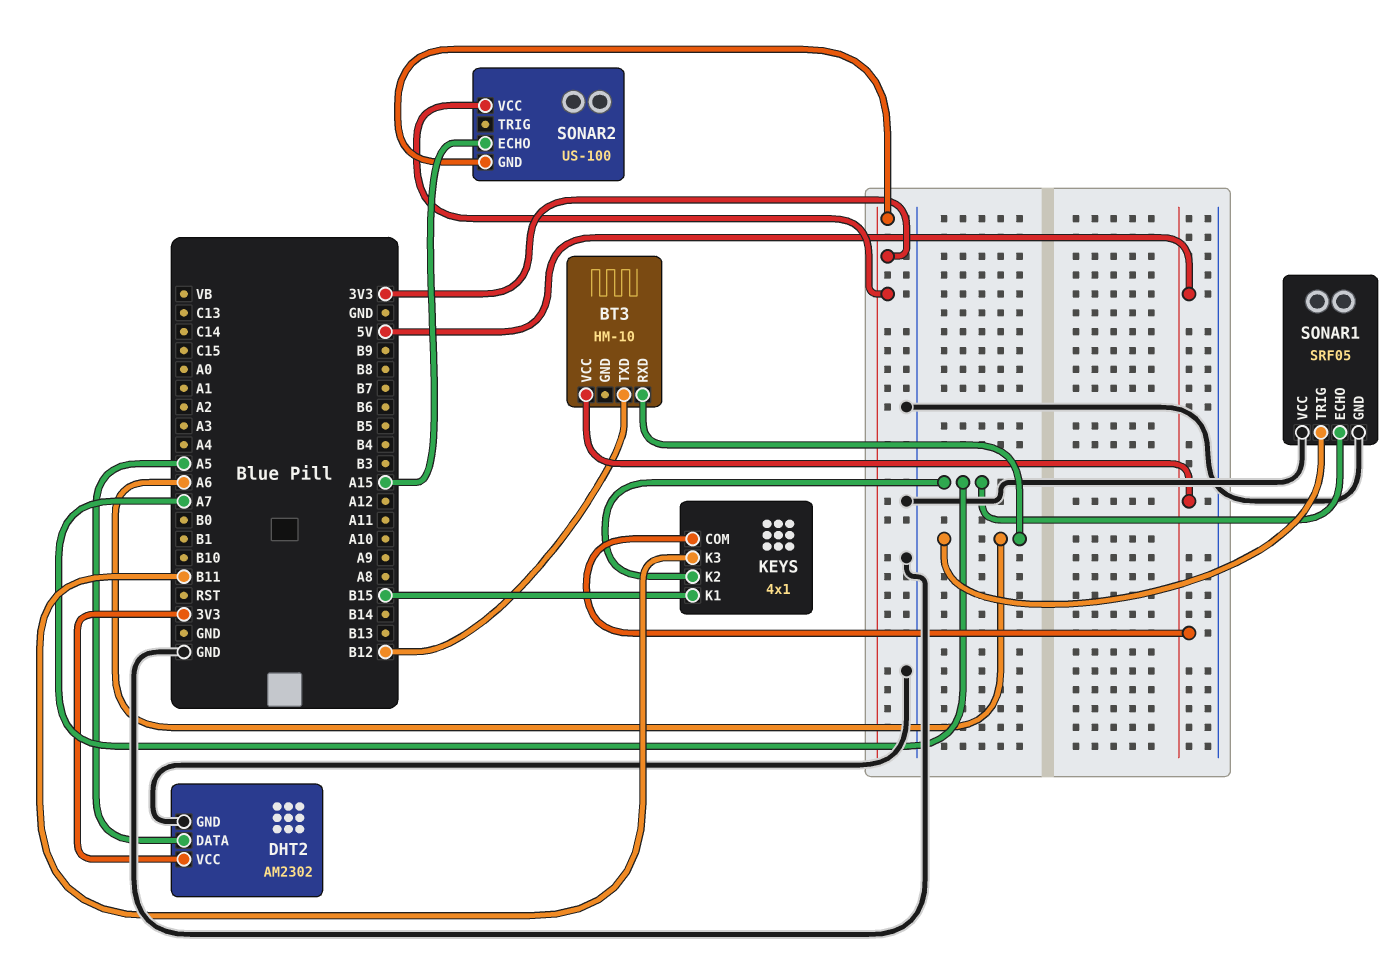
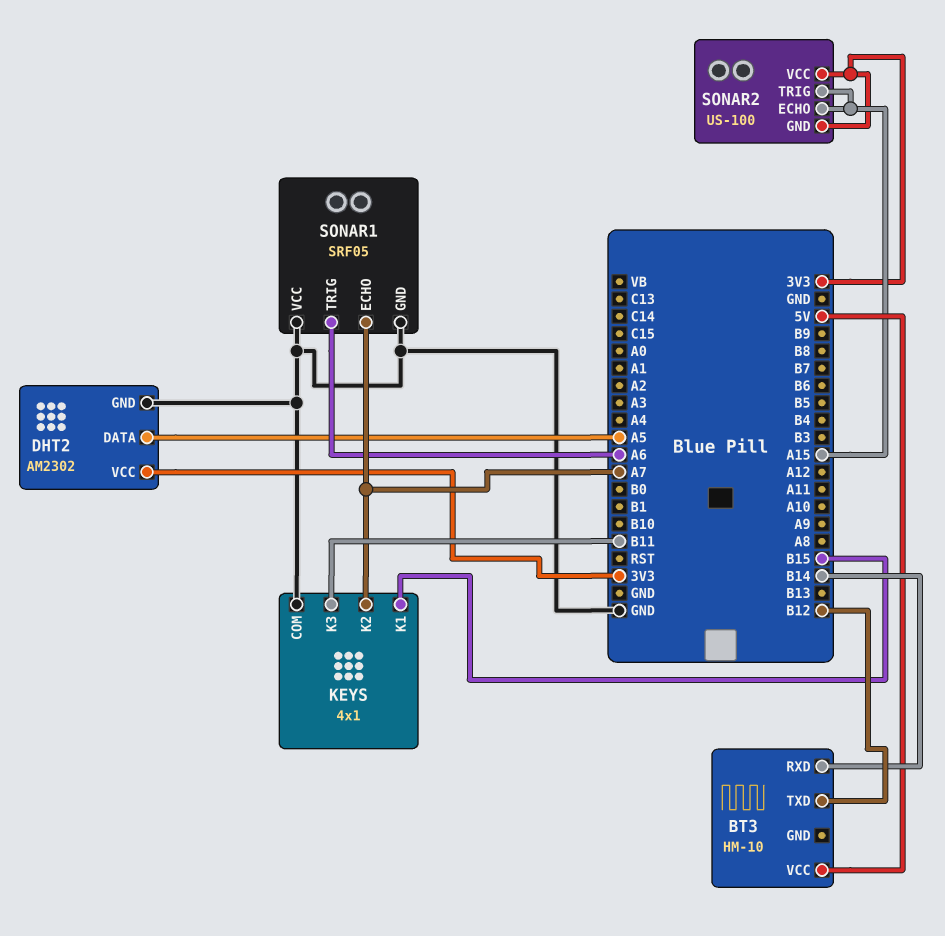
BT3 pin RXD: A6 -> B14
KEYS pin COM: 5V -> GND
SONAR2 pin TRIG: none -> A15

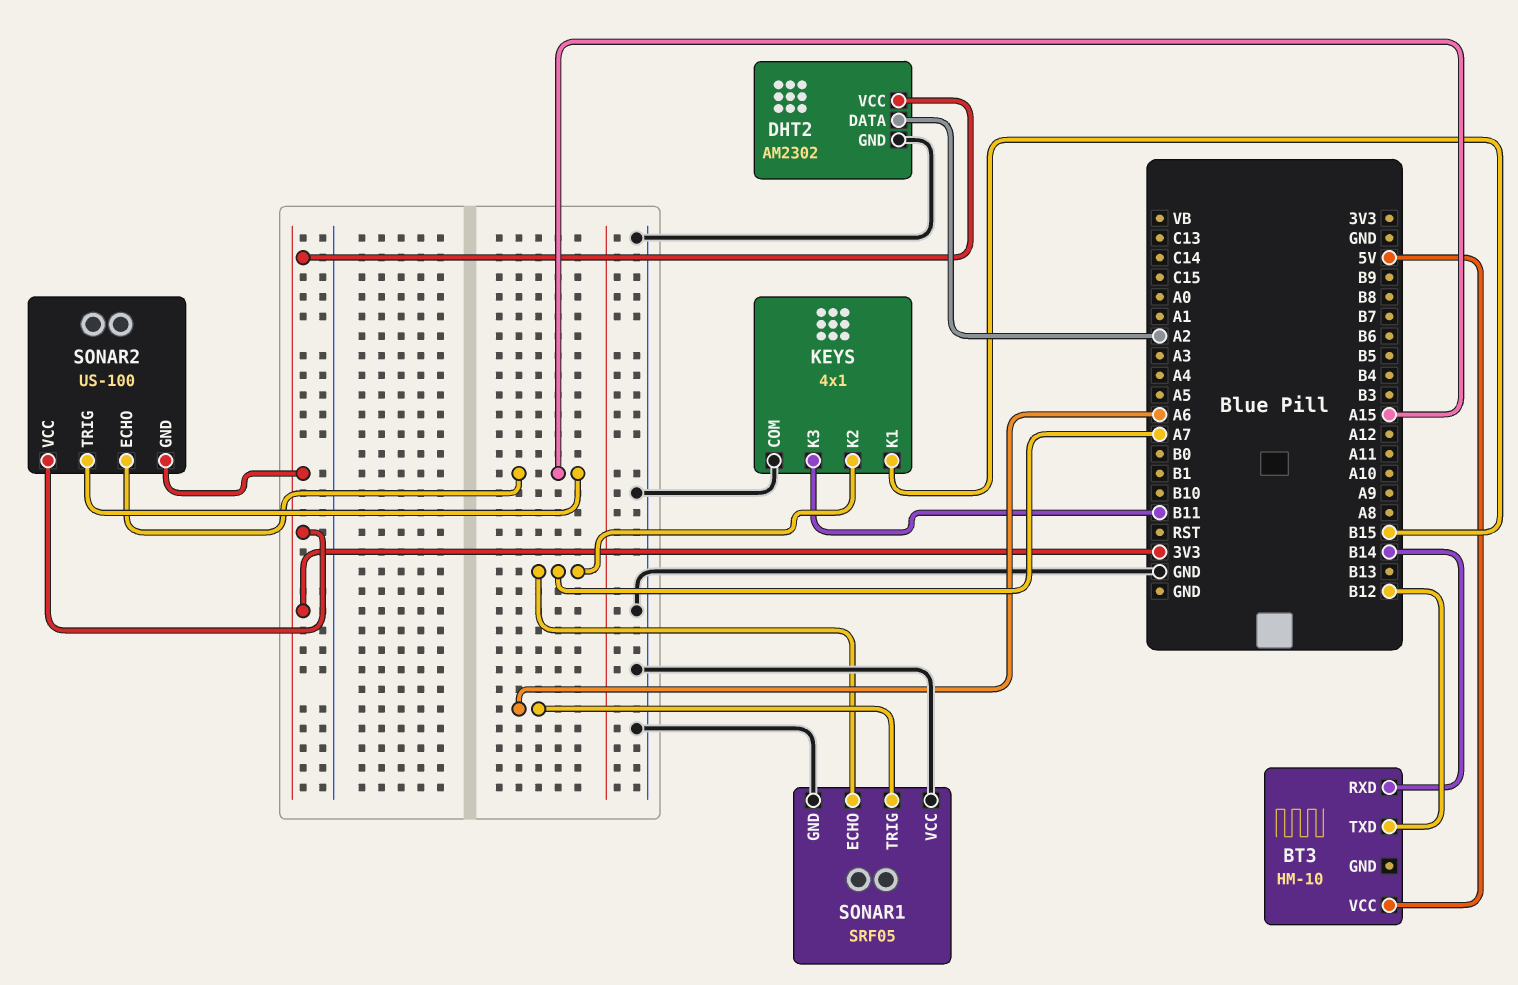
DHT2 pin DATA: A5 -> A2

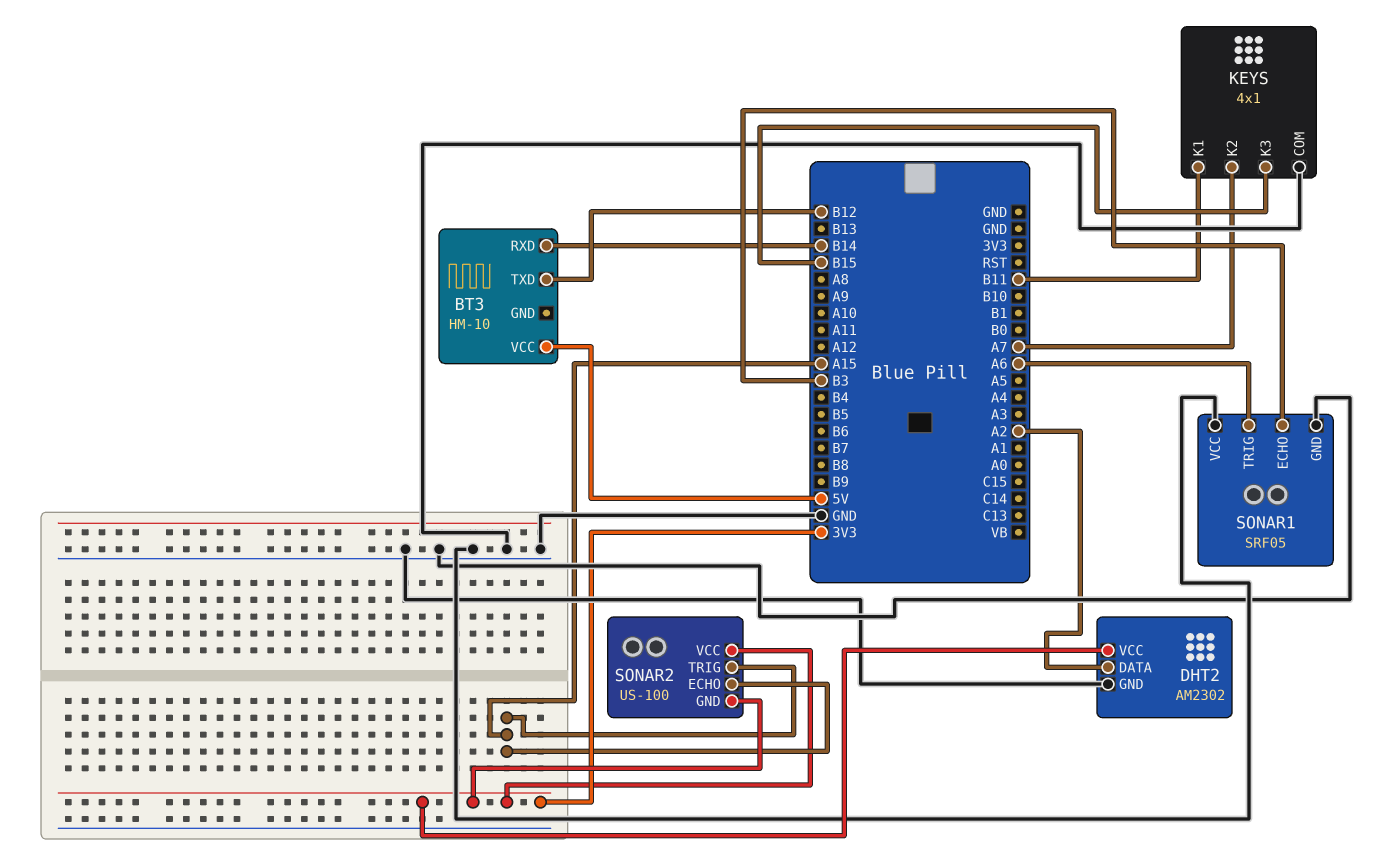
KEYS pin K1: B15 -> B11
KEYS pin K3: B11 -> B15
SONAR1 pin ECHO: A7 -> B3

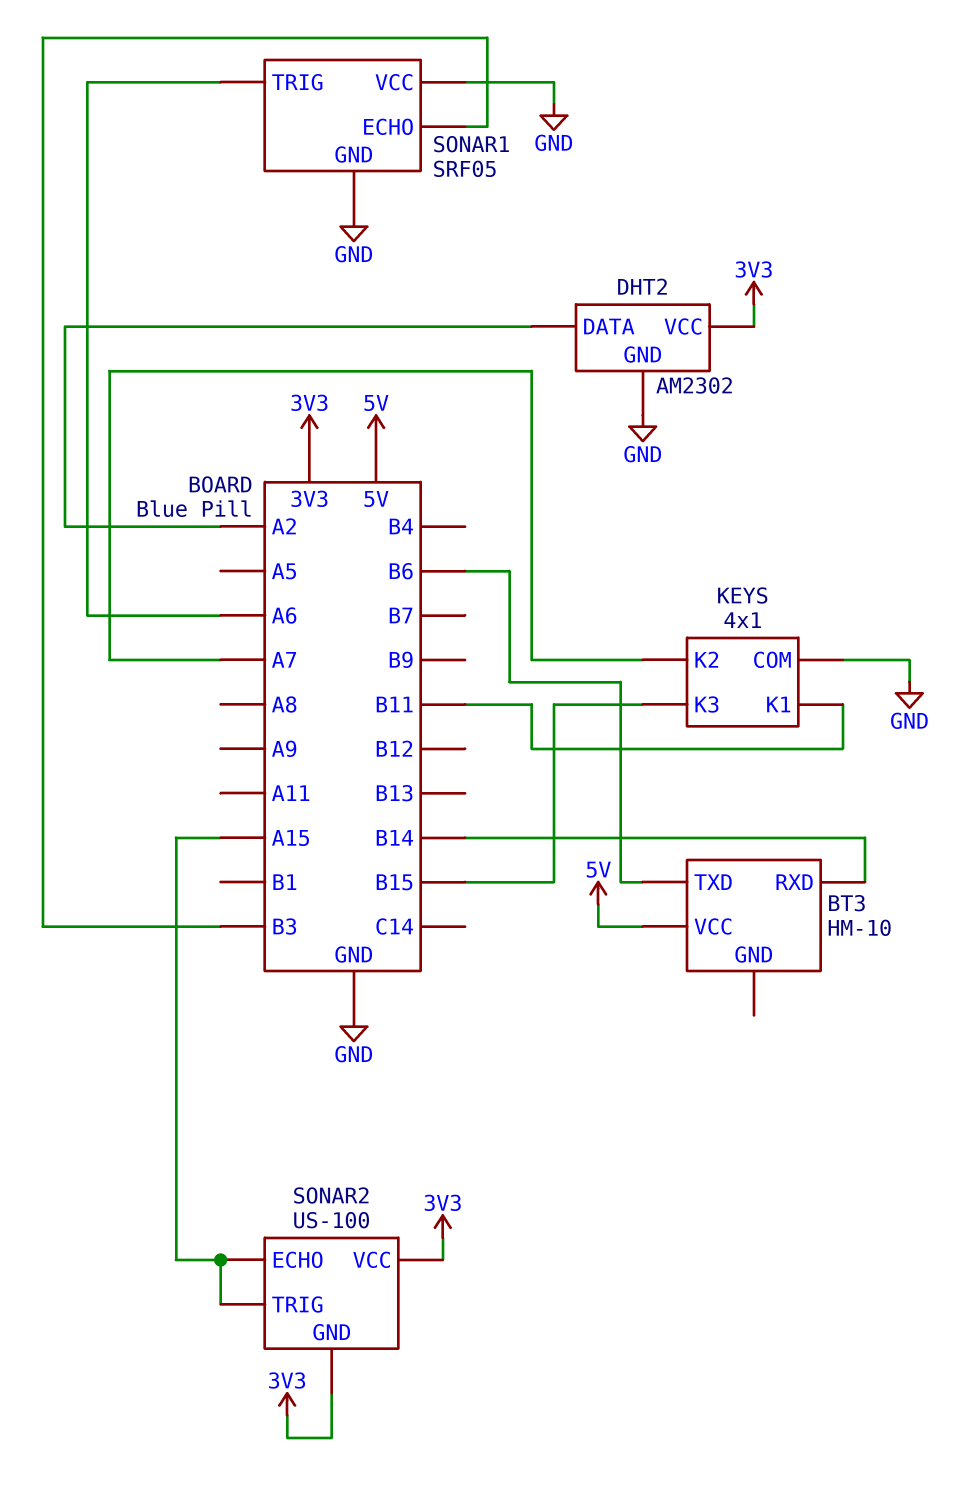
BT3 pin TXD: B12 -> B6

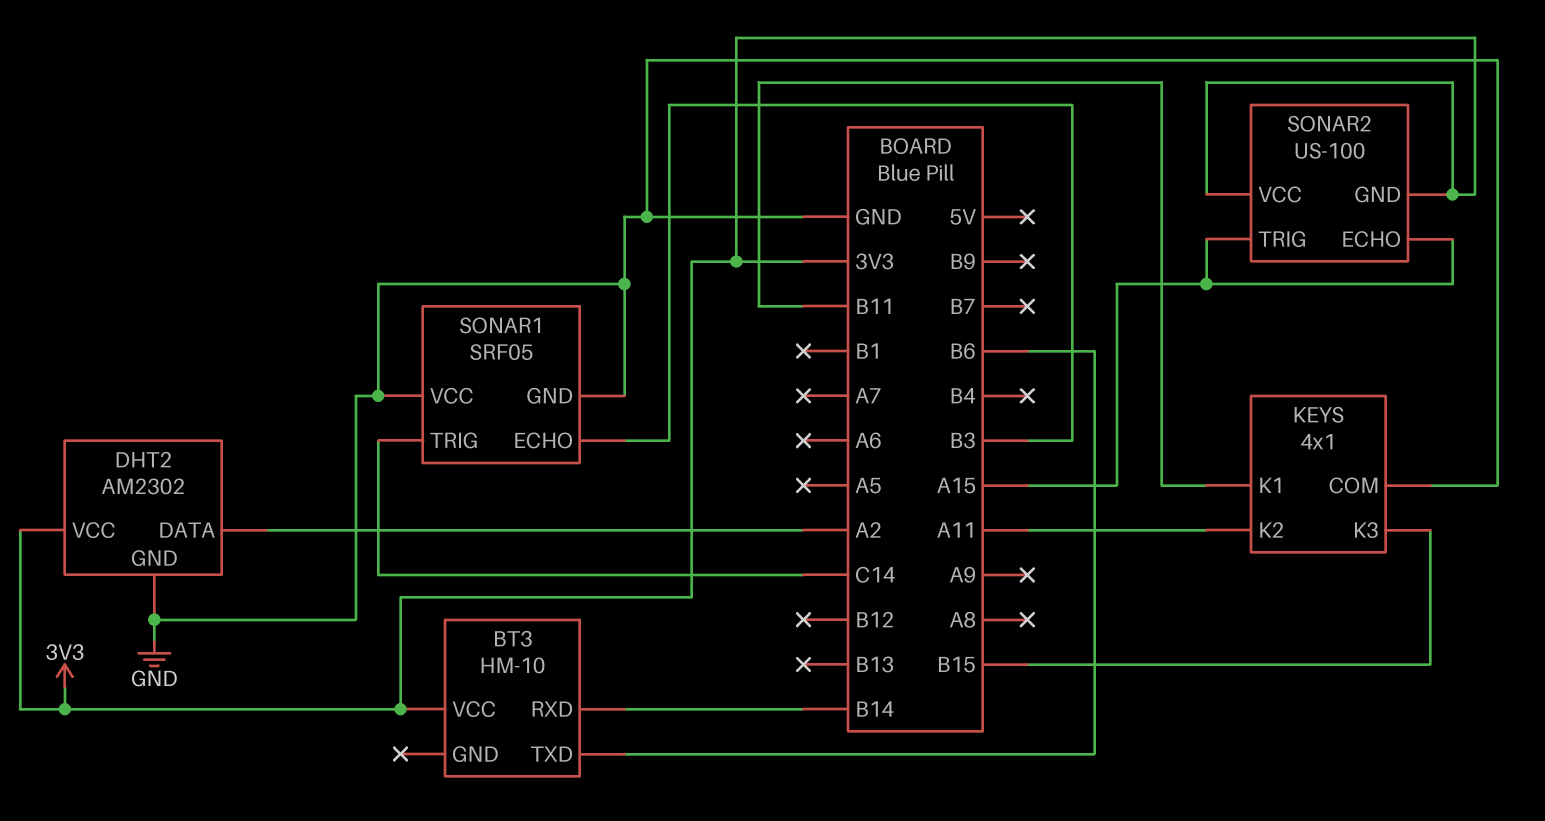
BT3 pin VCC: 5V -> 3V3
KEYS pin K2: A7 -> A11
SONAR1 pin TRIG: A6 -> C14

